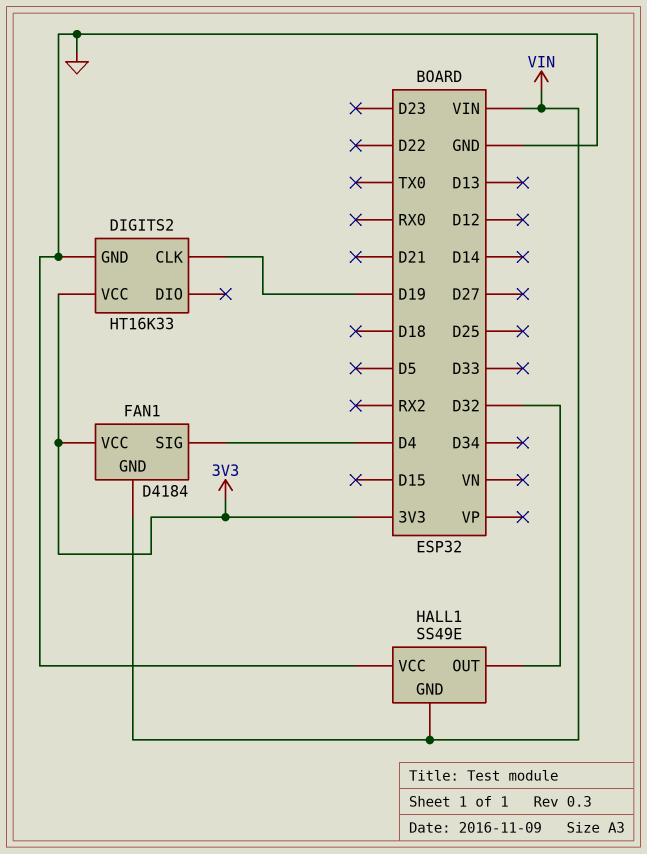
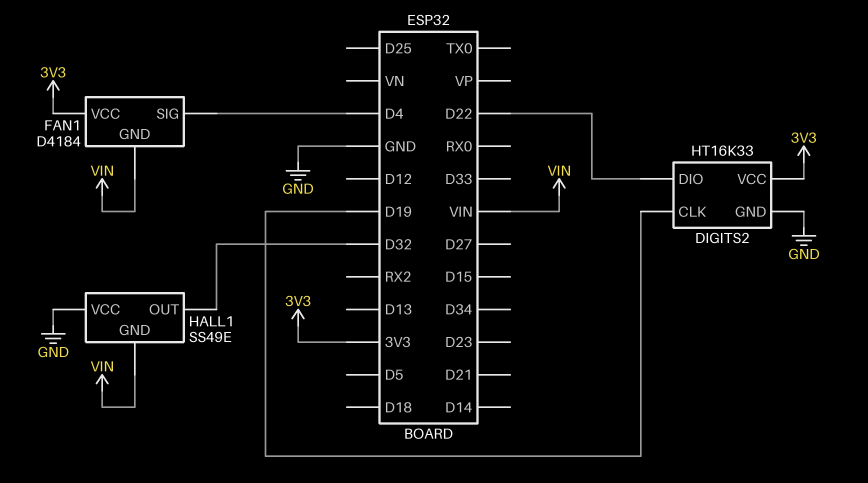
DIGITS2 pin DIO: none -> D22

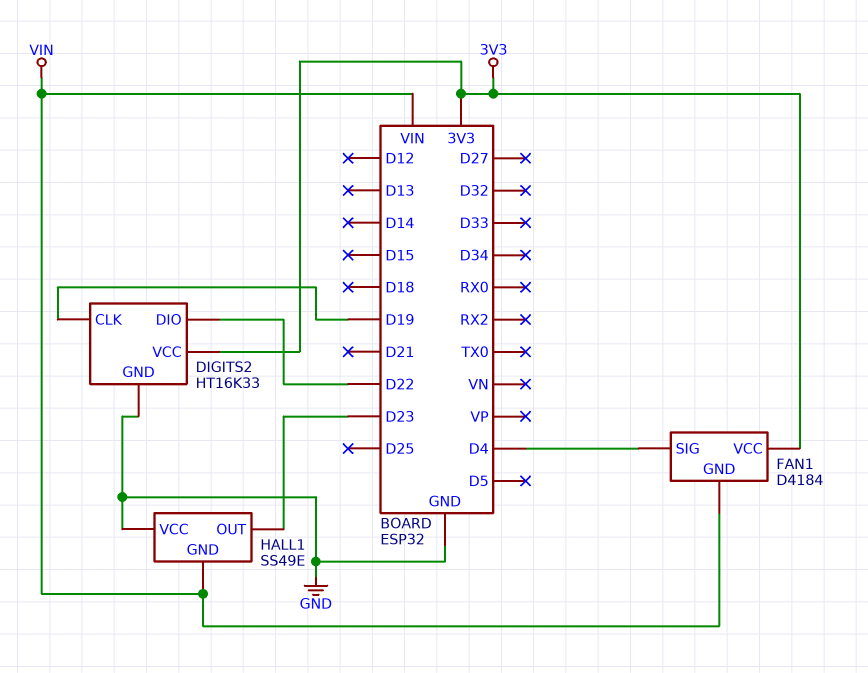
HALL1 pin OUT: D32 -> D23

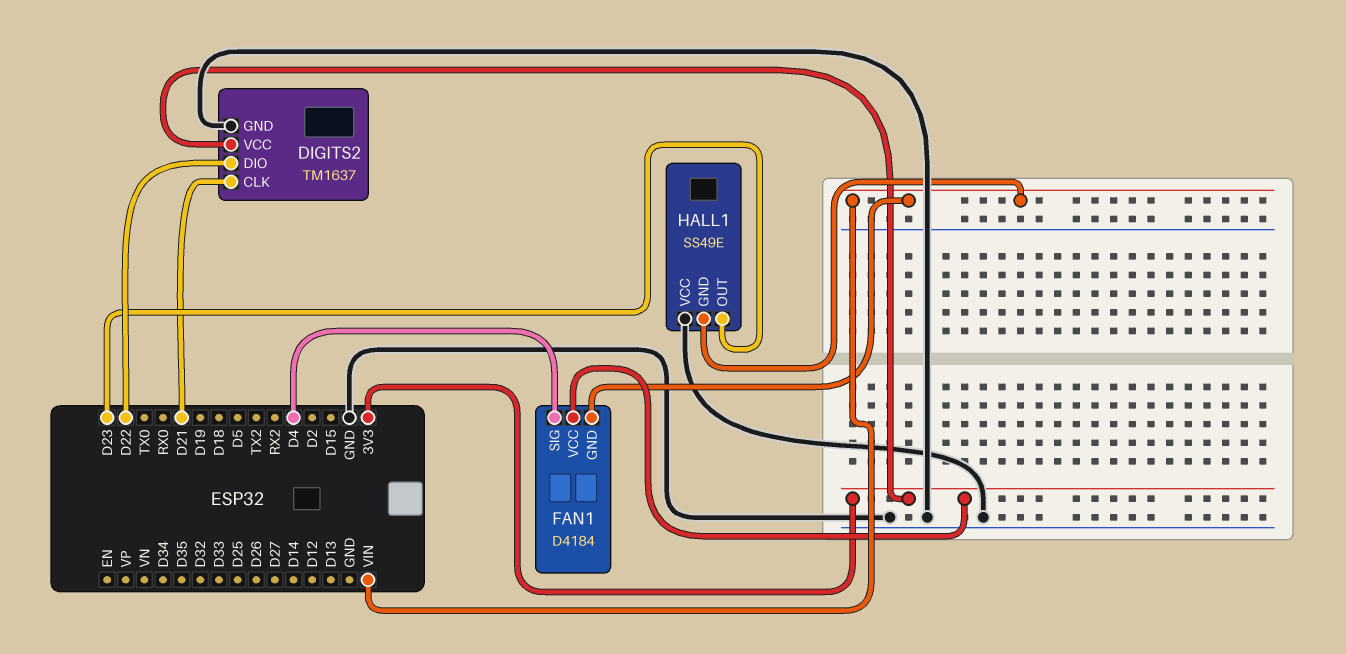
DIGITS2: HT16K33 -> TM1637
DIGITS2 pin CLK: D19 -> D21

